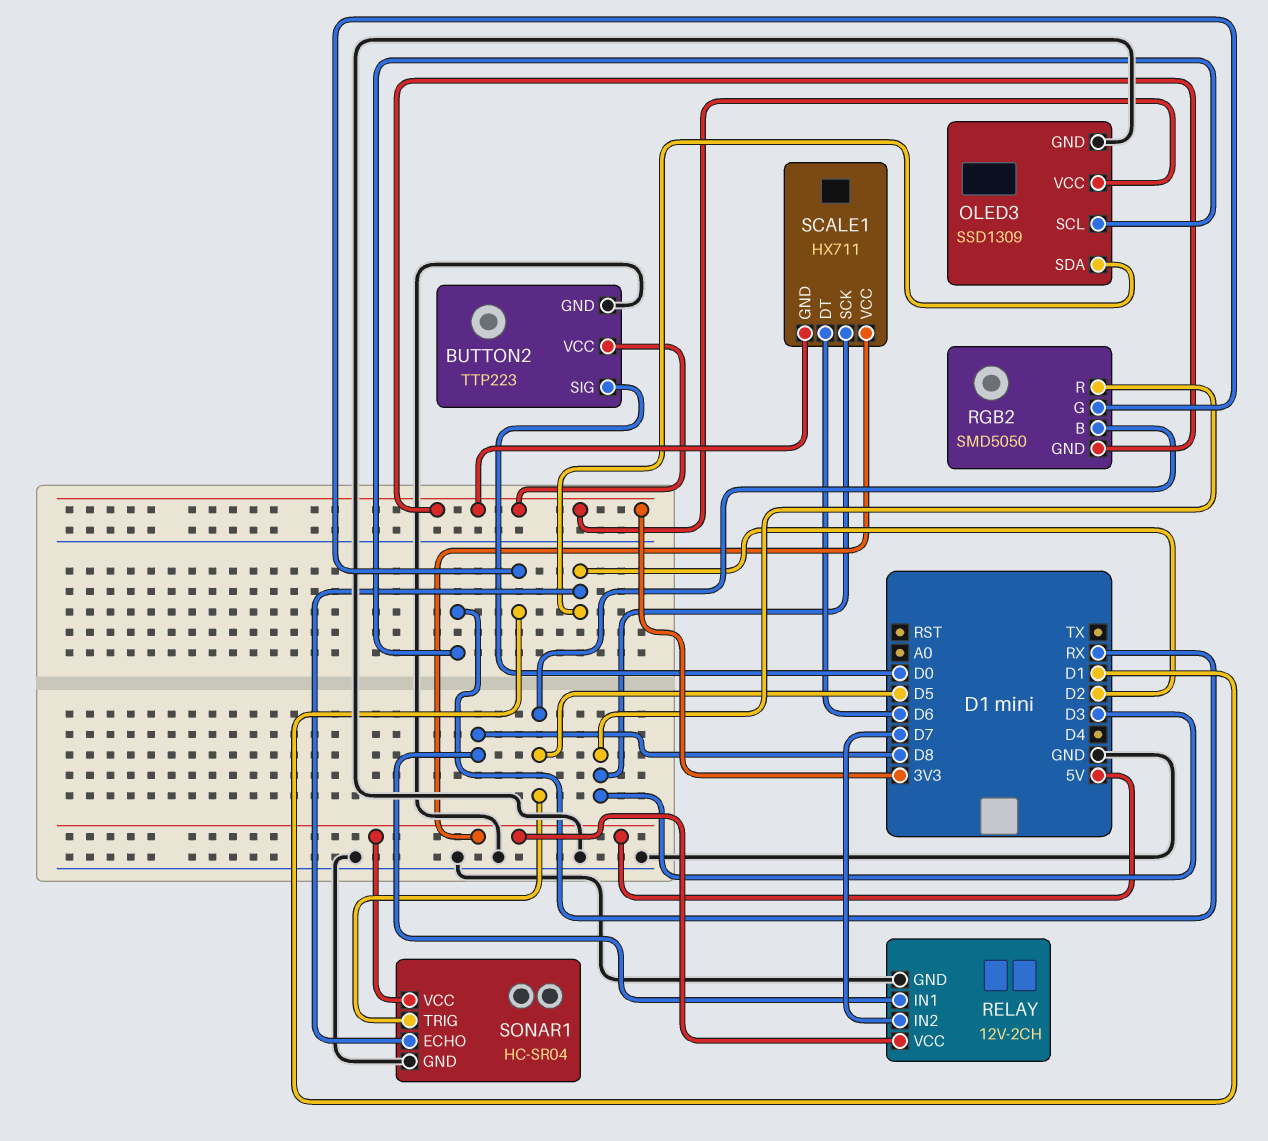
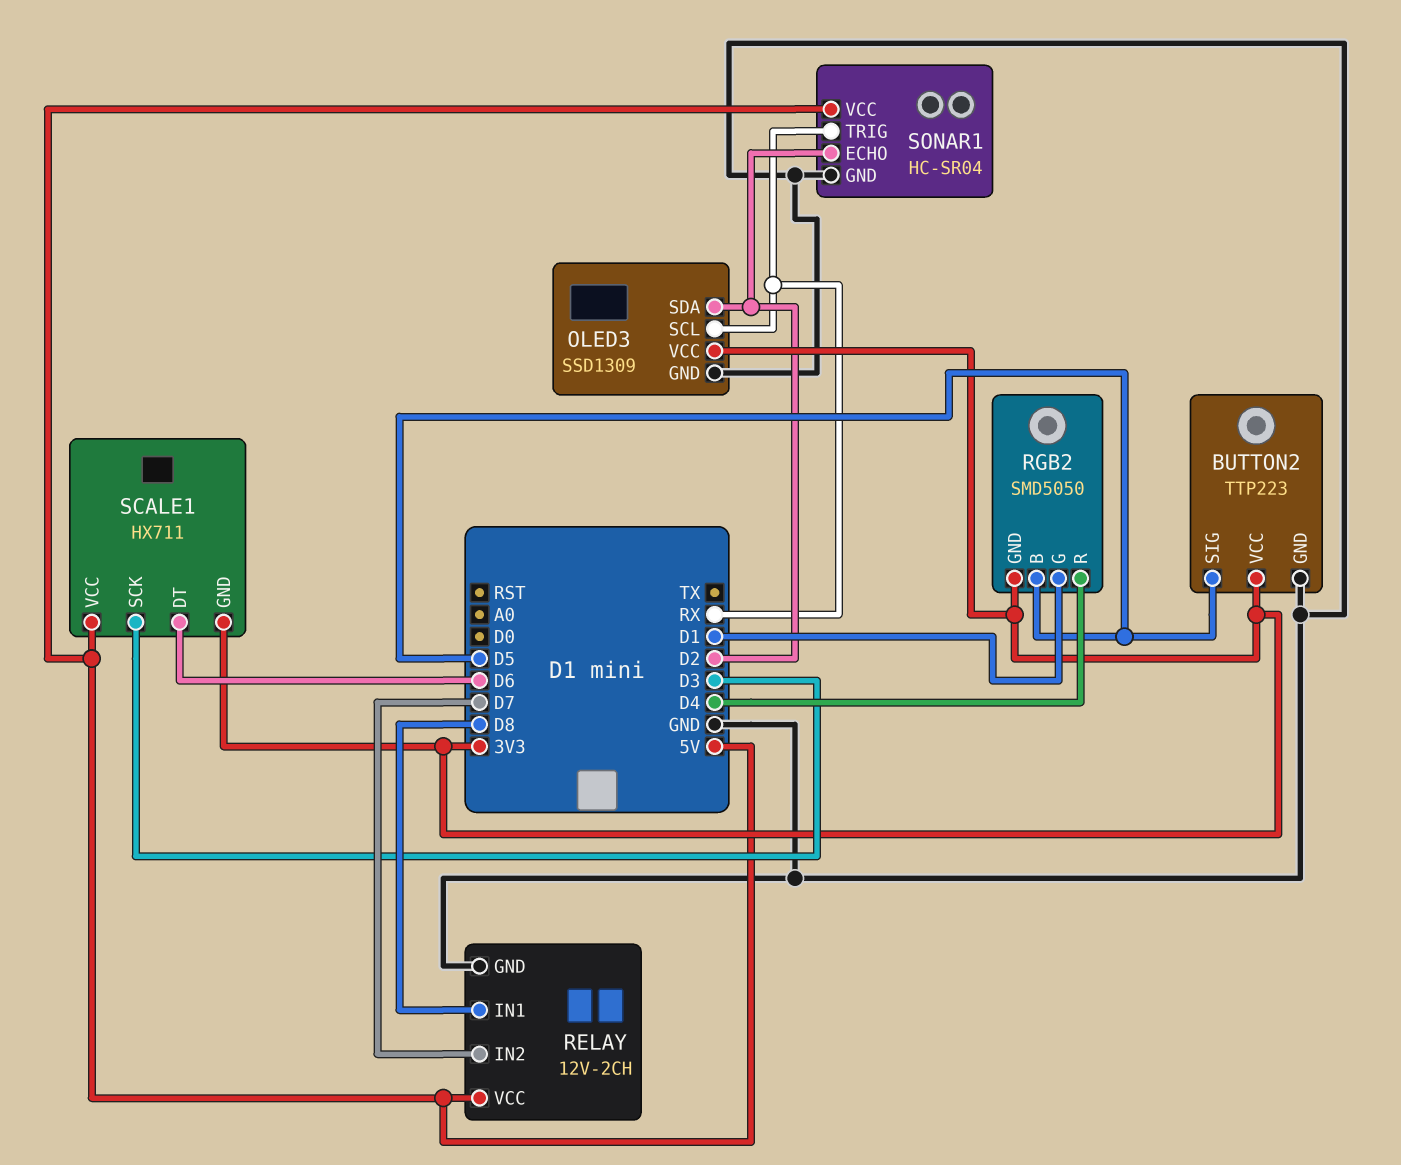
BUTTON2 pin SIG: D0 -> D5
RGB2 pin R: D3 -> D4
SONAR1 pin TRIG: D5 -> RX

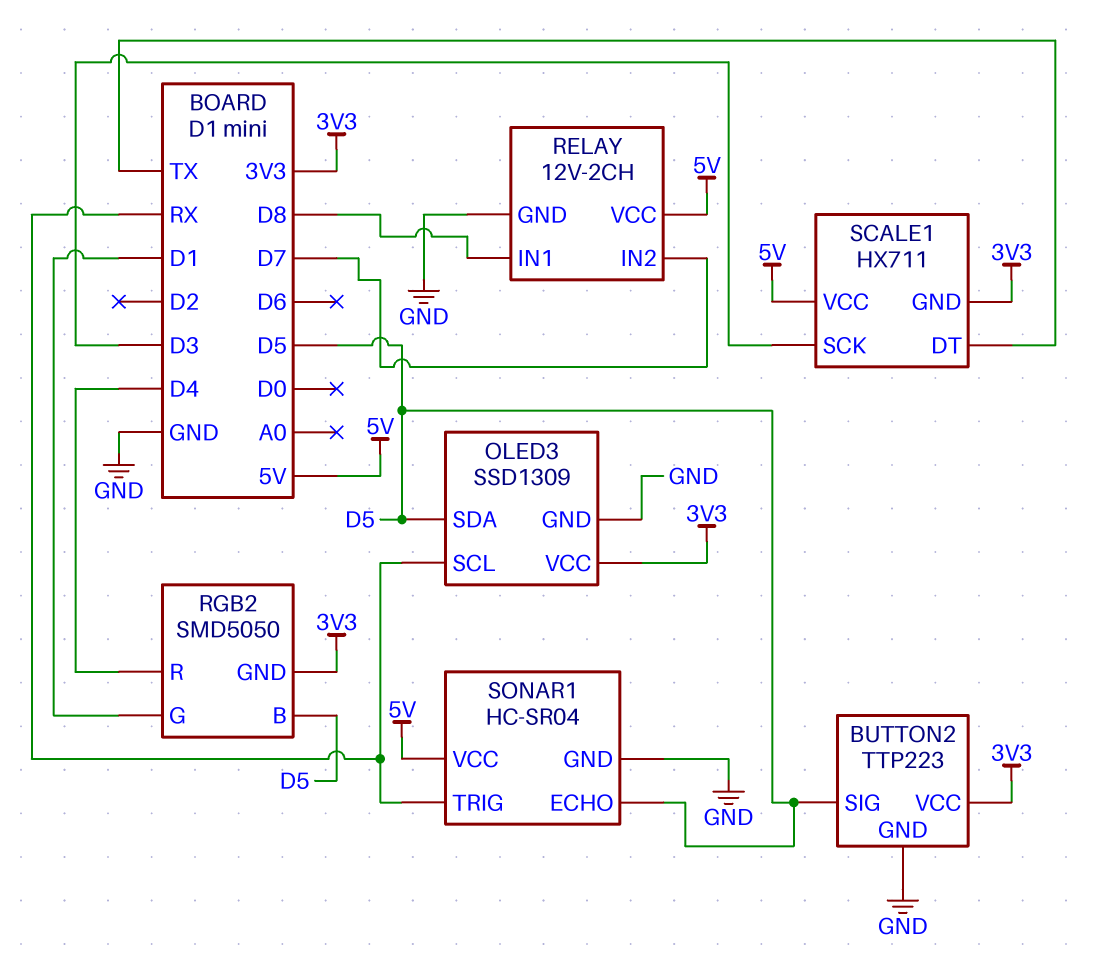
OLED3 pin SDA: D2 -> D5
SCALE1 pin DT: D6 -> TX
SONAR1 pin ECHO: D2 -> D5

